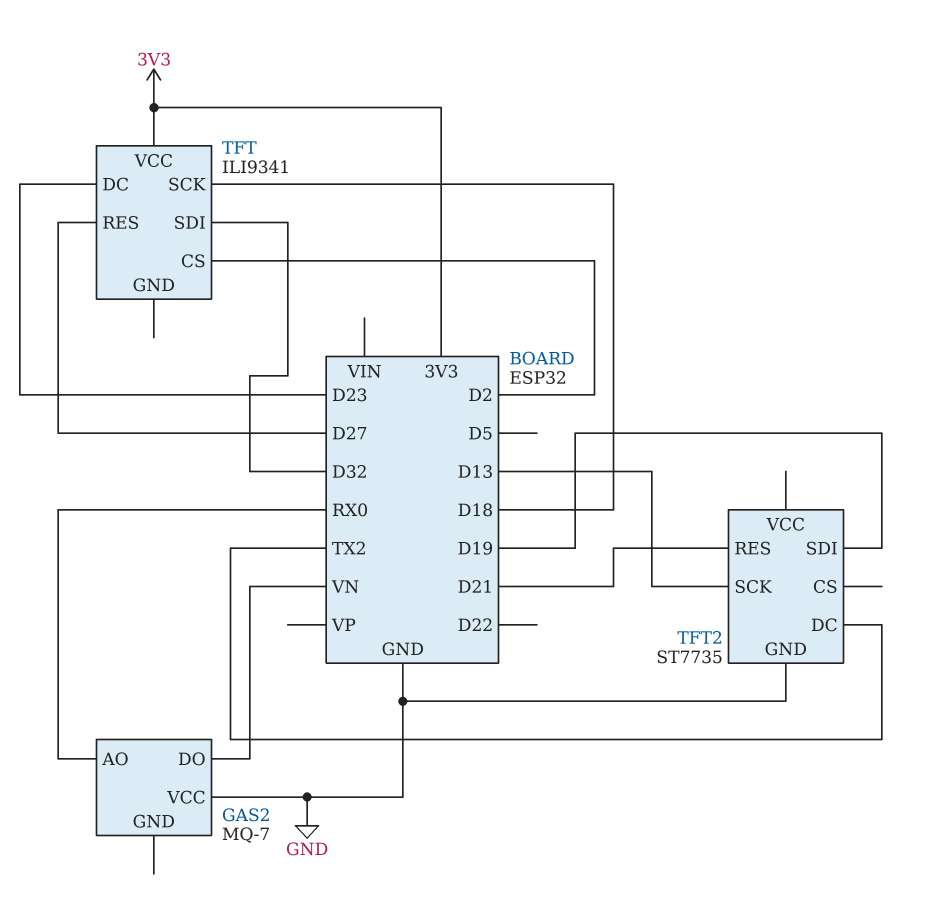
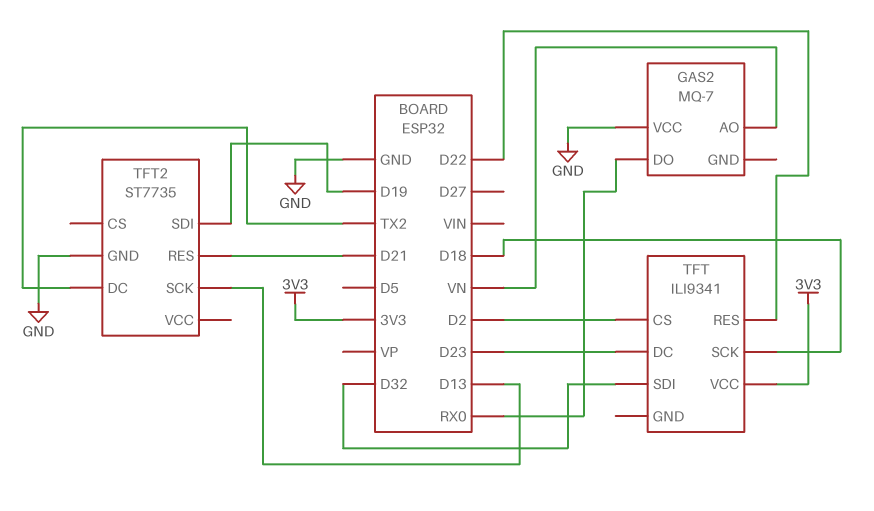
GAS2 pin AO: RX0 -> VN
GAS2 pin DO: VN -> RX0
TFT pin RES: D27 -> D22

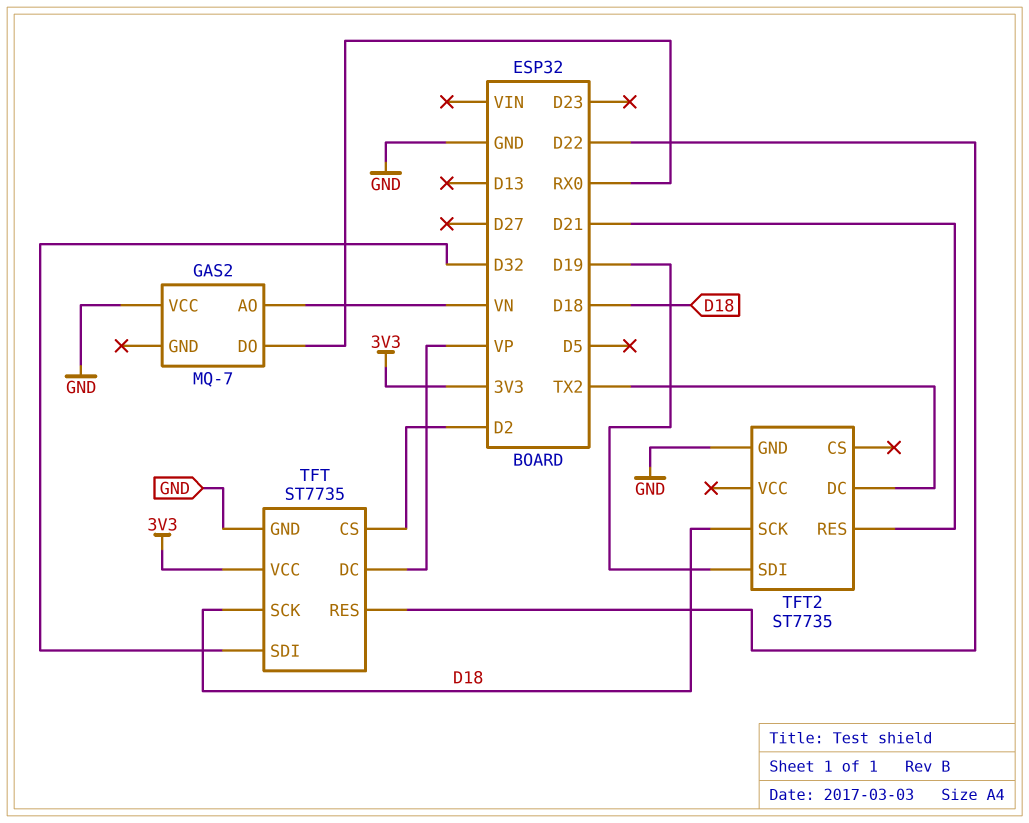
TFT: ILI9341 -> ST7735
TFT pin DC: D23 -> VP
TFT pin GND: none -> GND
TFT2 pin SCK: D13 -> D18

